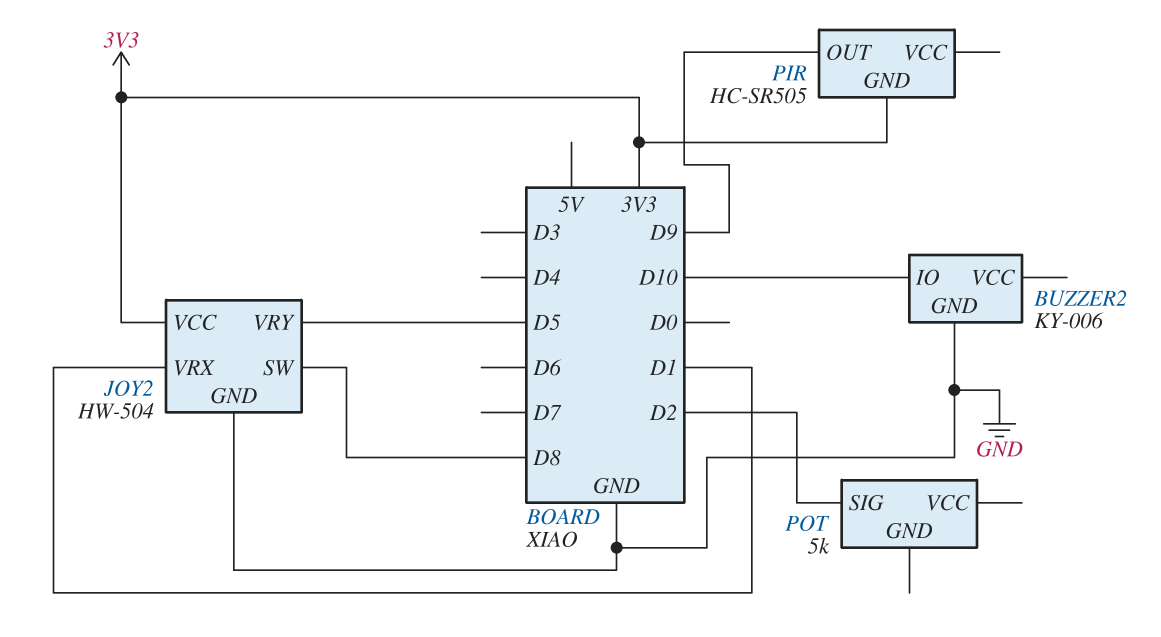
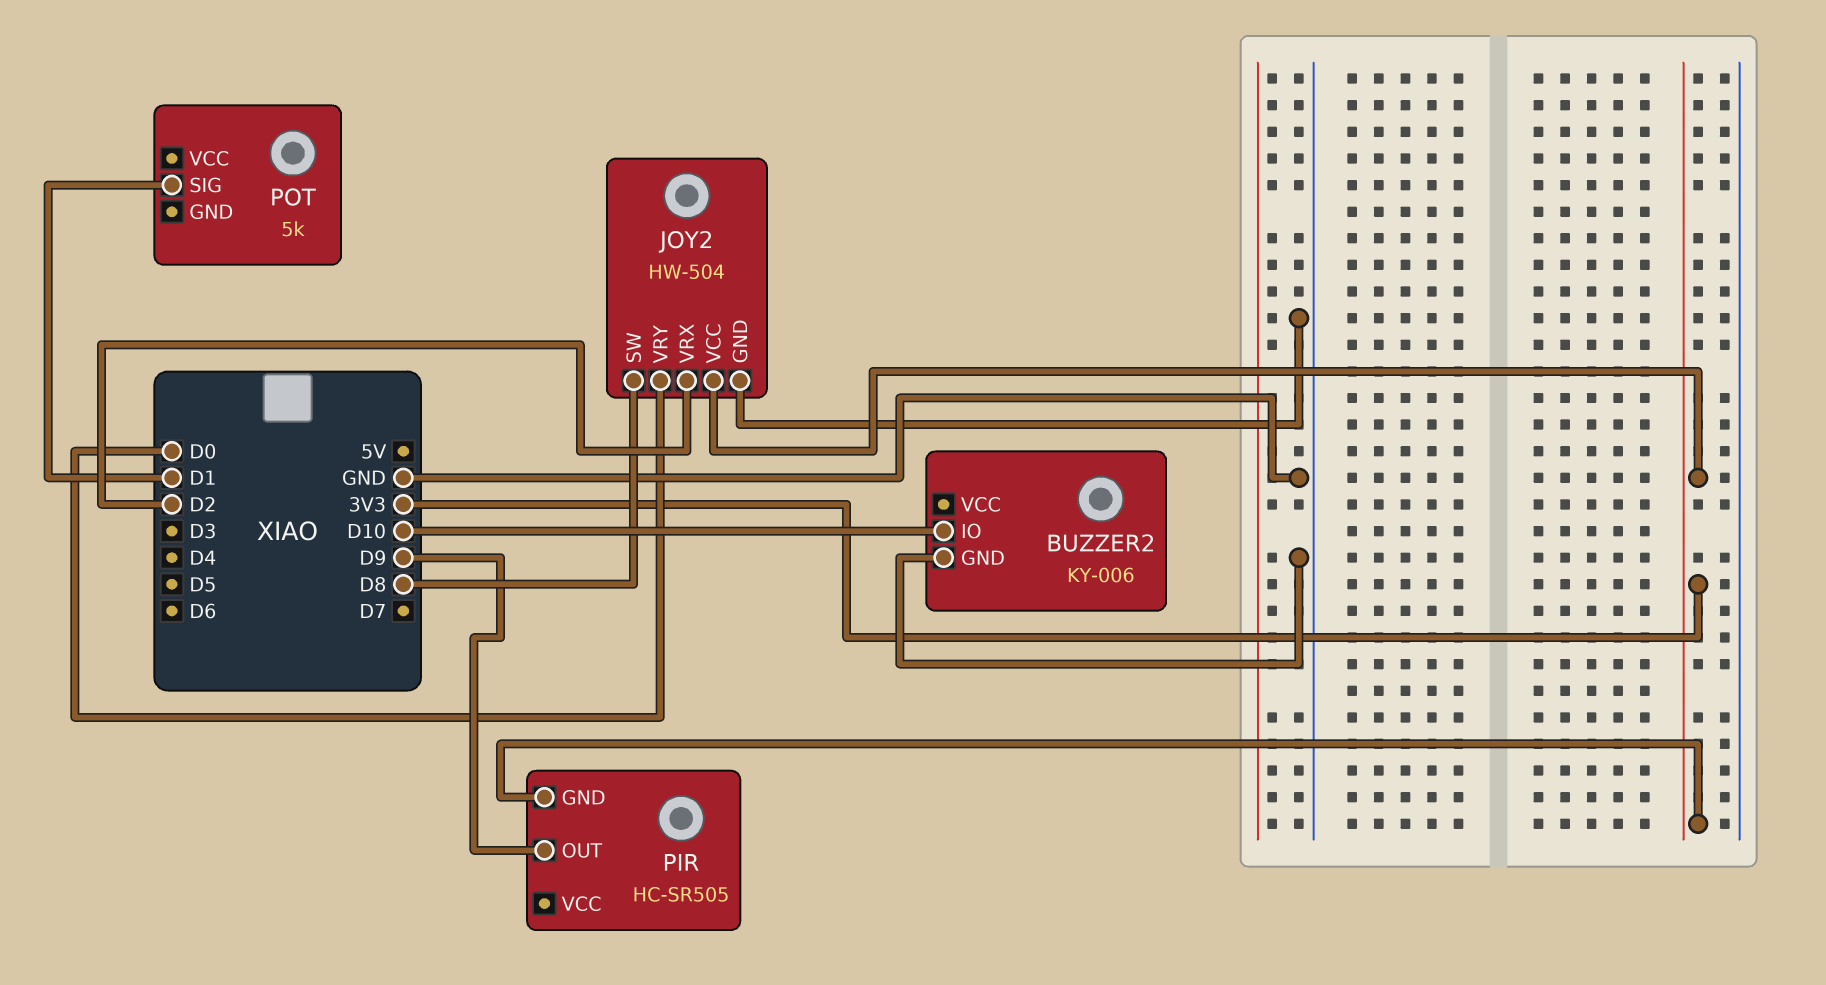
JOY2 pin VRX: D1 -> D2
JOY2 pin VRY: D5 -> D0
POT pin SIG: D2 -> D1

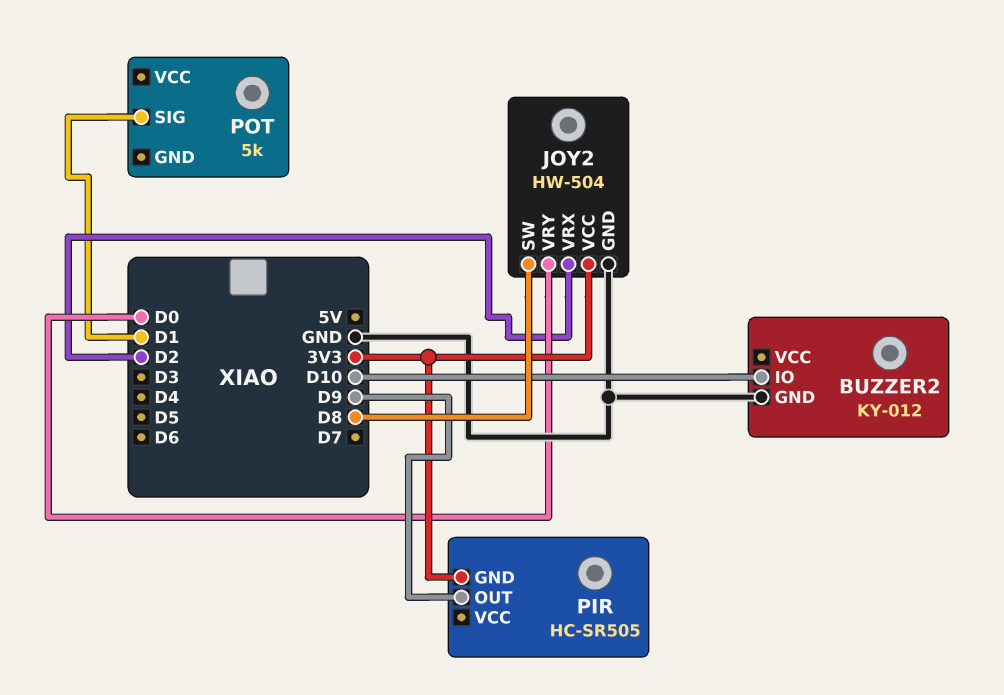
BUZZER2: KY-006 -> KY-012

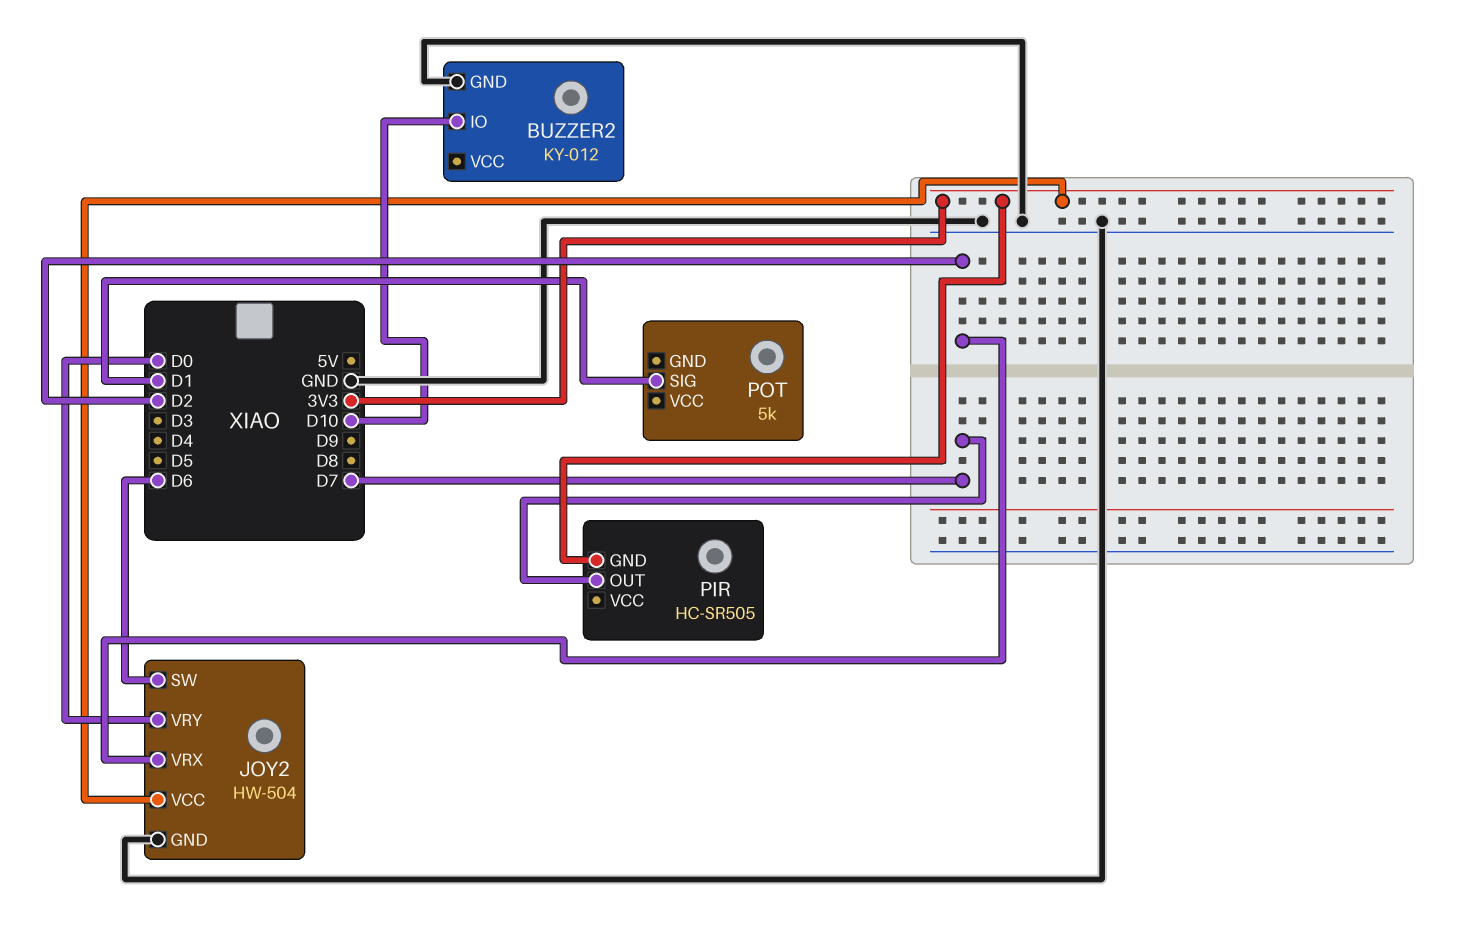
JOY2 pin SW: D8 -> D6
PIR pin OUT: D9 -> D7

